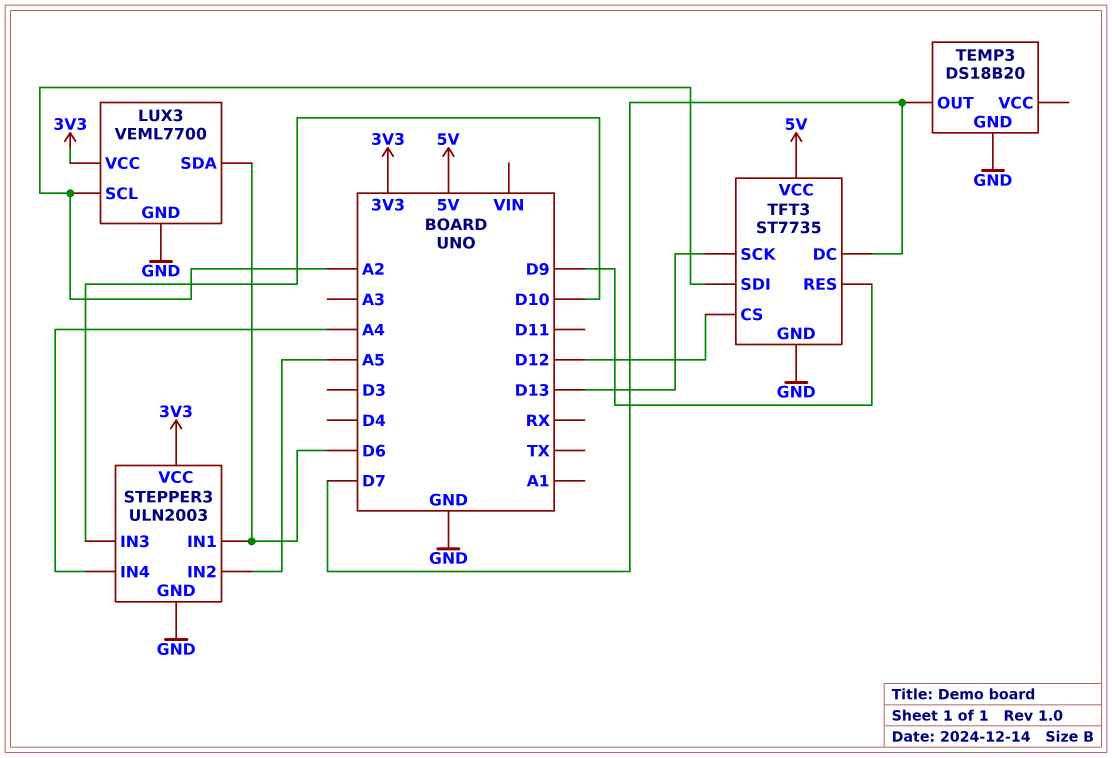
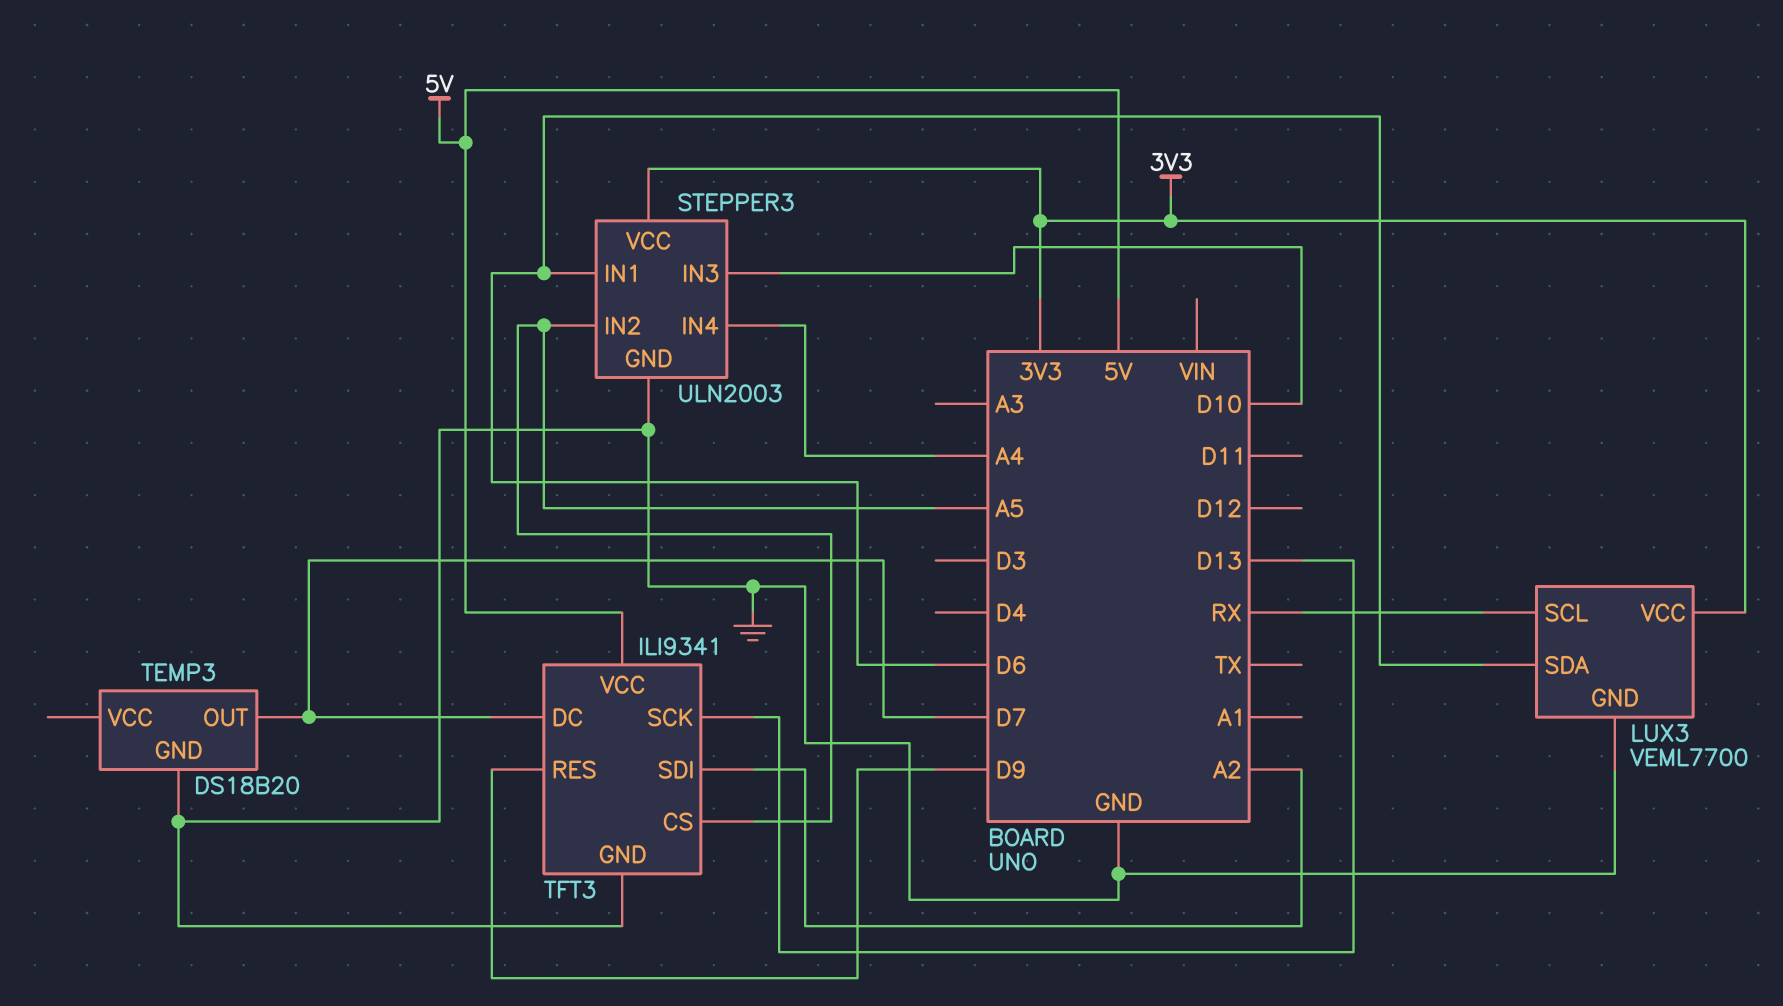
LUX3 pin SCL: A2 -> RX
TFT3: ST7735 -> ILI9341
TFT3 pin CS: D12 -> A5

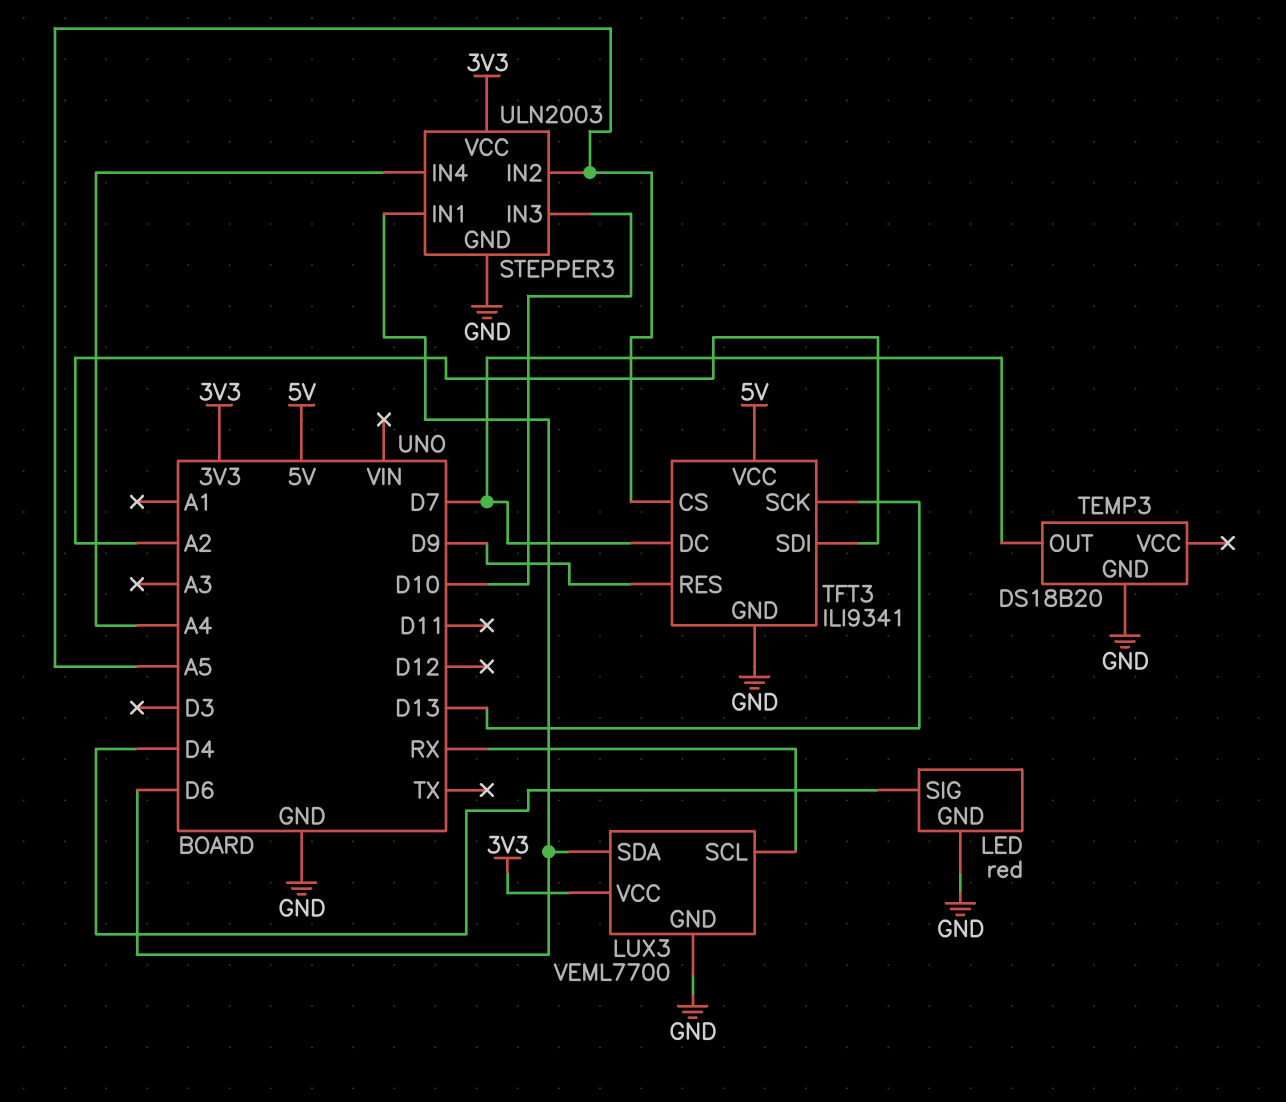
LED: none -> red
LED pin GND: none -> GND
LED pin SIG: none -> D4

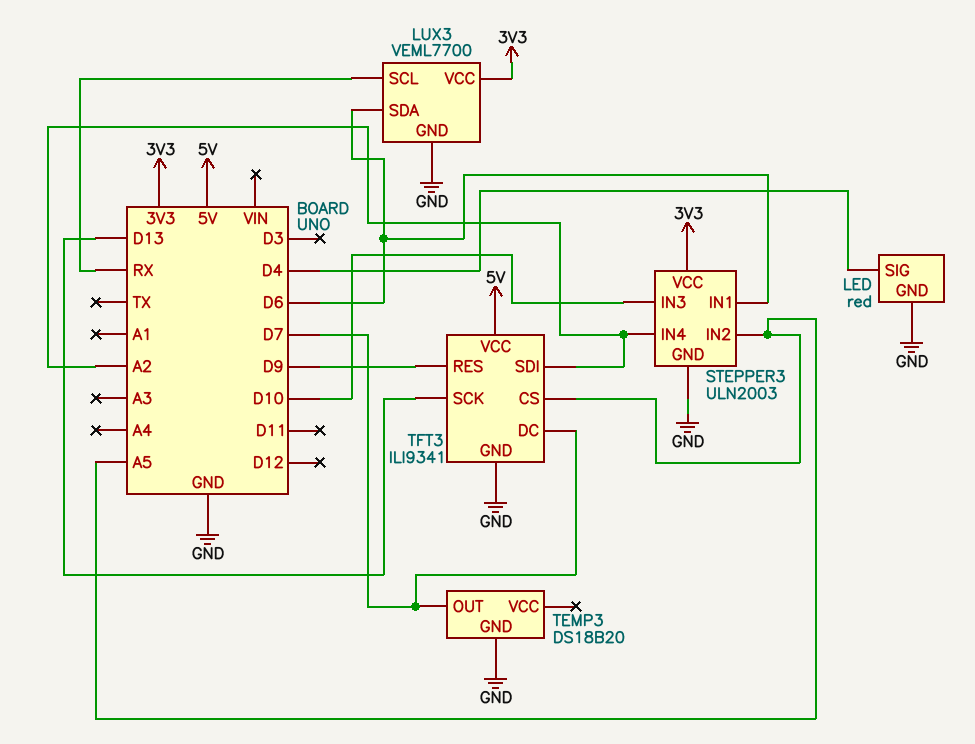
STEPPER3 pin IN4: A4 -> A2

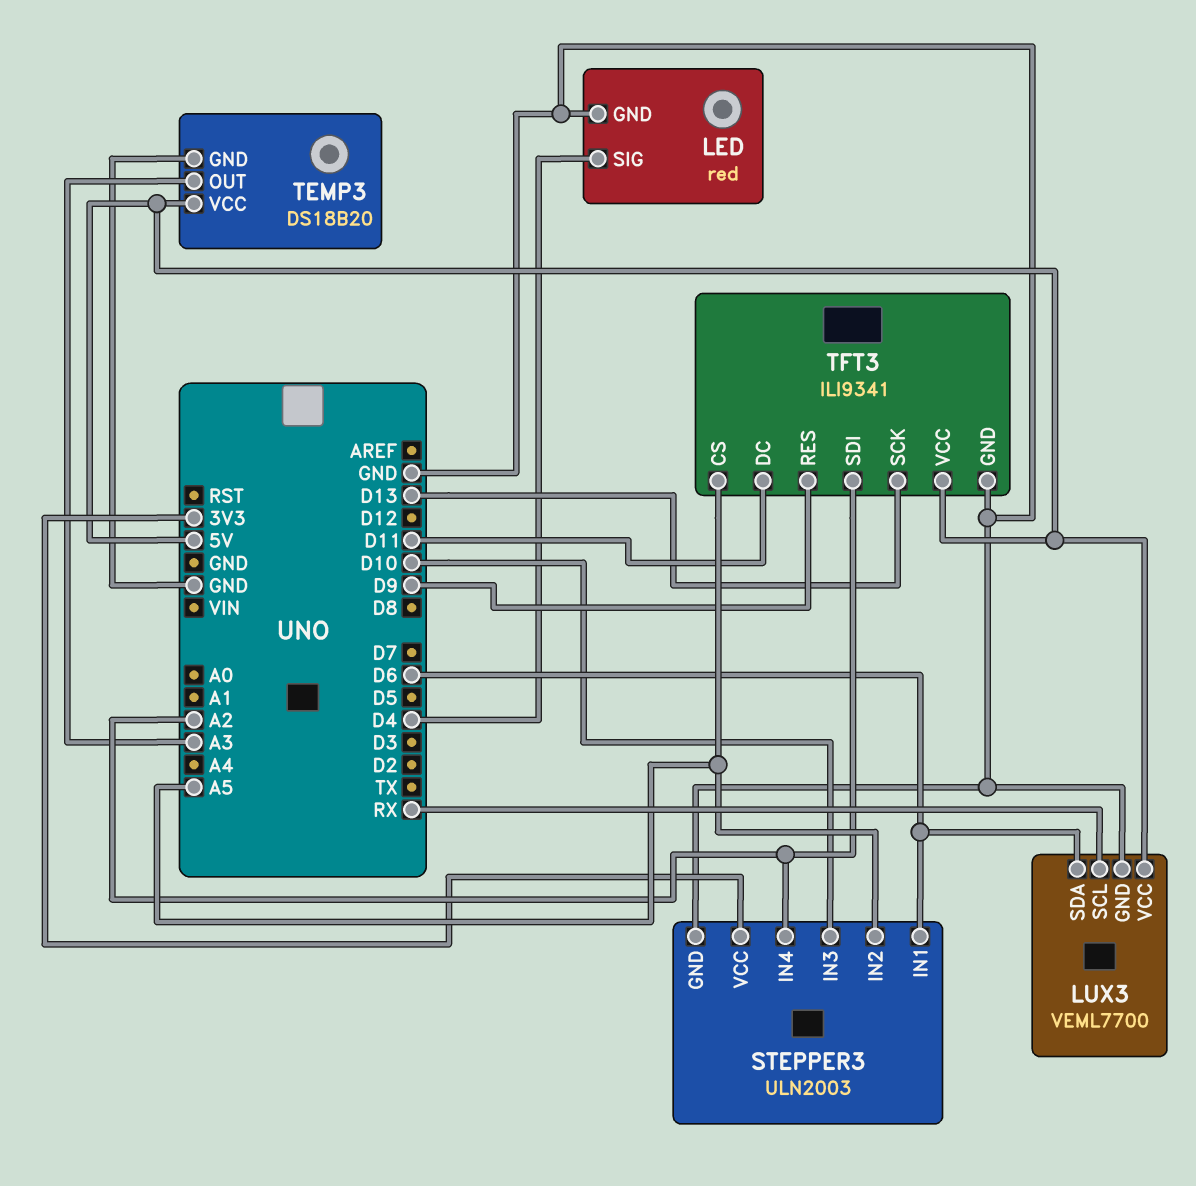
LUX3 pin VCC: 3V3 -> 5V
TEMP3 pin OUT: D7 -> A3
TEMP3 pin VCC: none -> 5V
TFT3 pin DC: D7 -> D11

